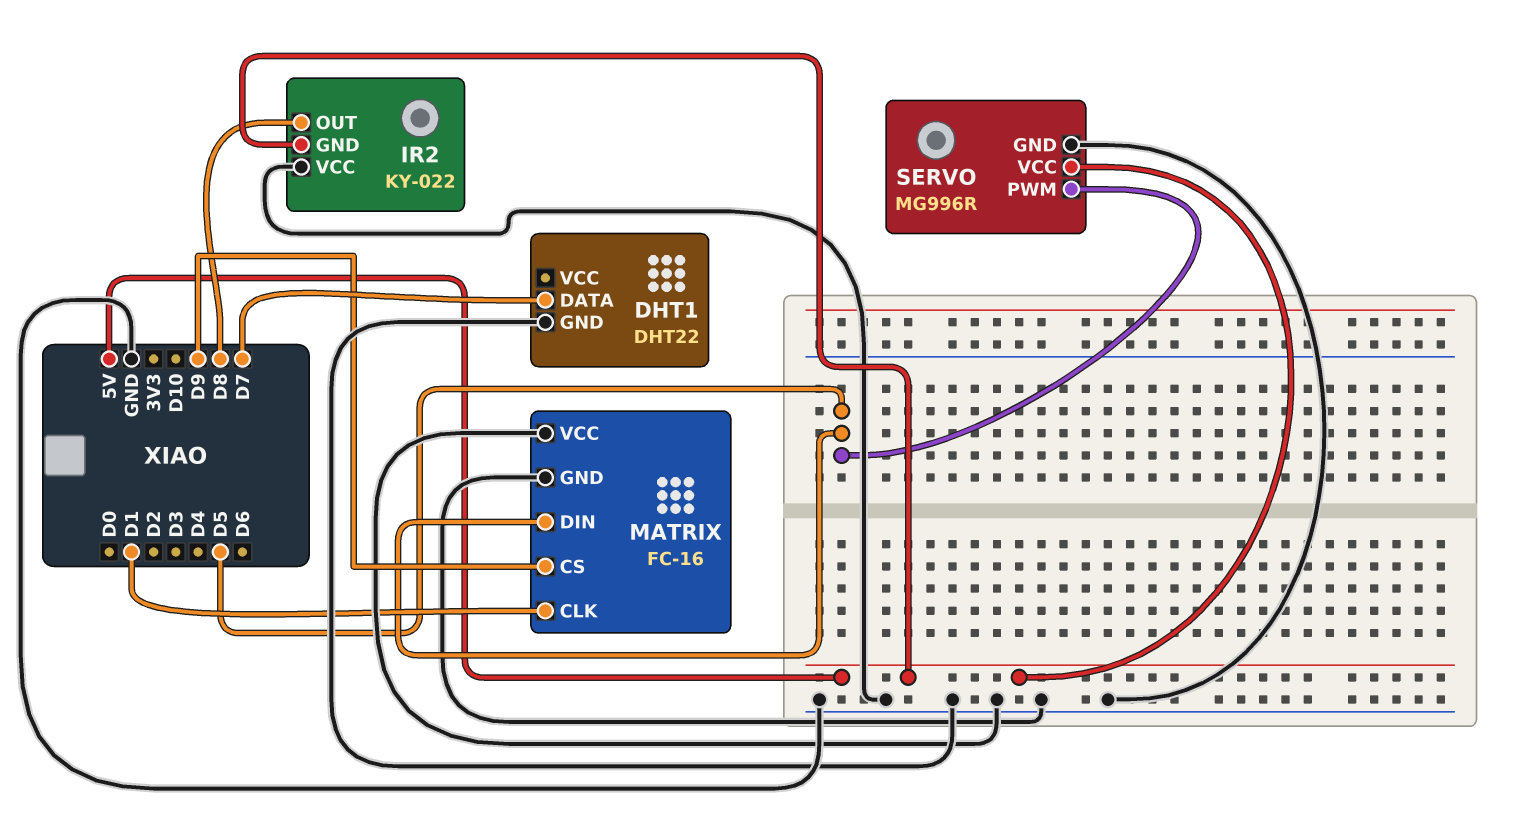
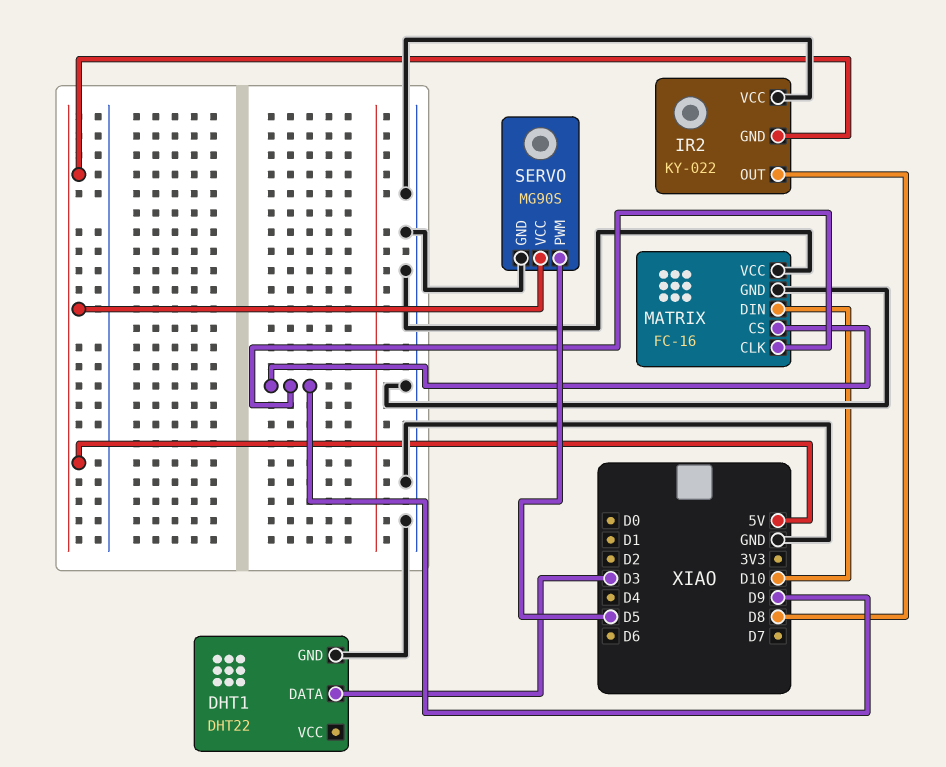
DHT1 pin DATA: D7 -> D3
MATRIX pin CLK: D1 -> D9
MATRIX pin DIN: D5 -> D10
SERVO: MG996R -> MG90S

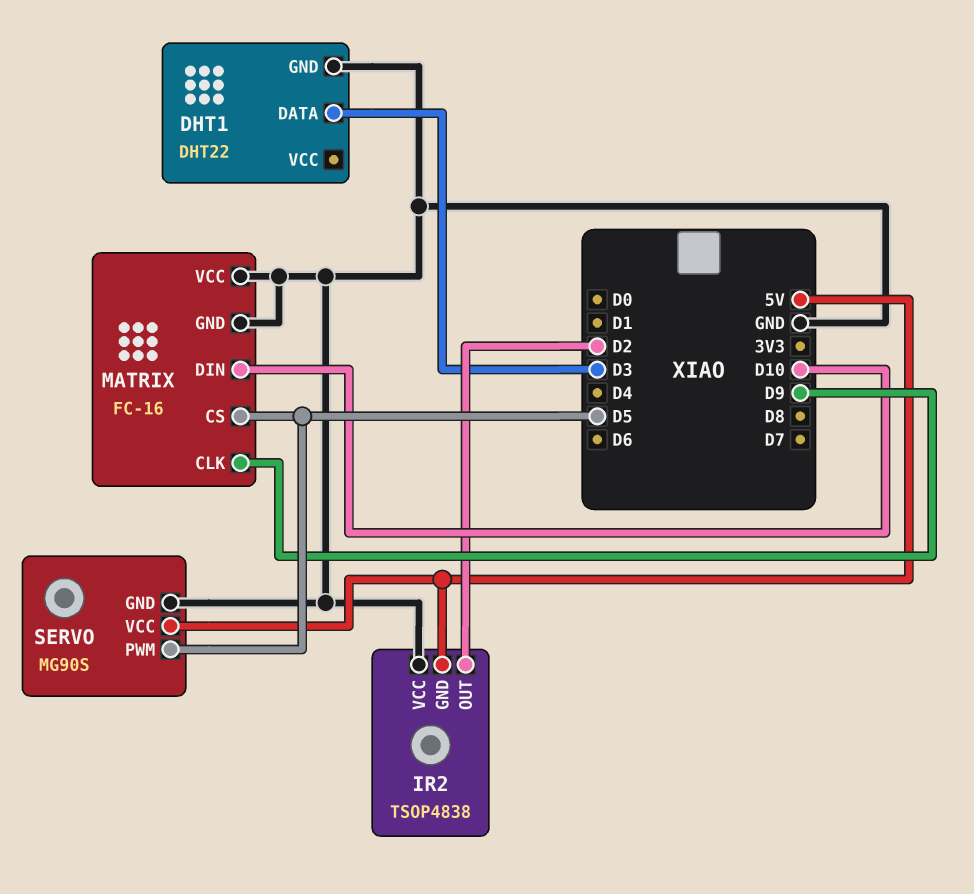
IR2: KY-022 -> TSOP4838
IR2 pin OUT: D8 -> D2
MATRIX pin CS: D9 -> D5

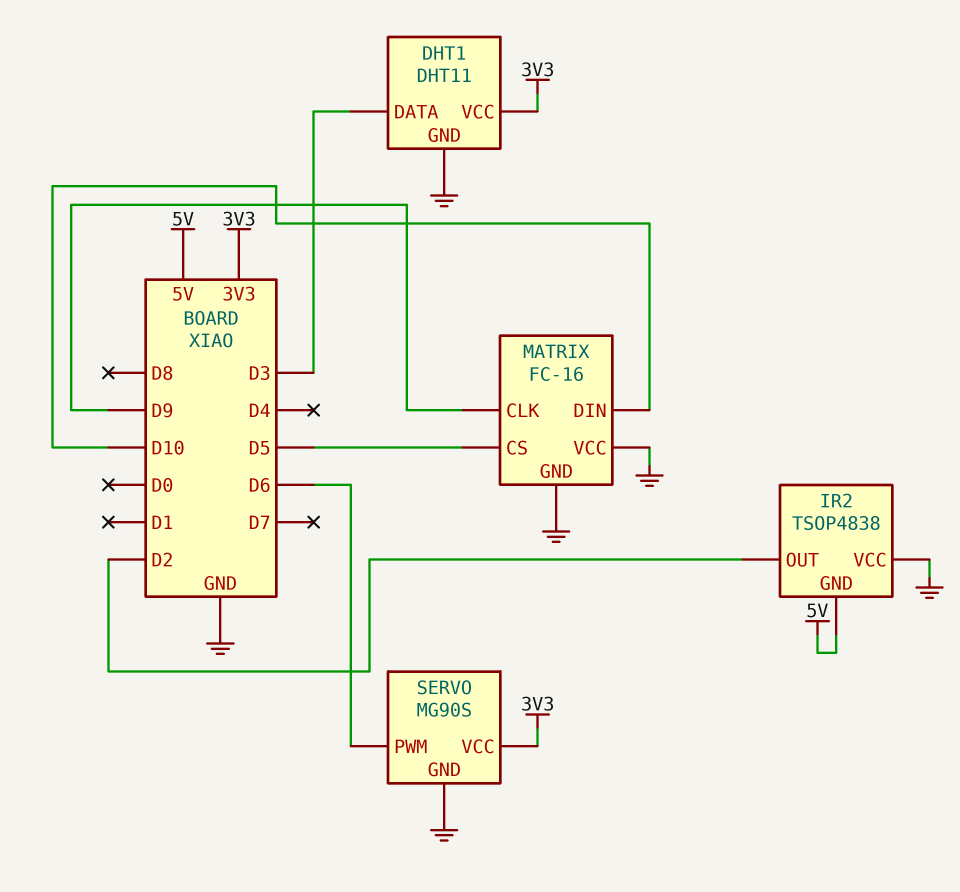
DHT1: DHT22 -> DHT11
DHT1 pin VCC: none -> 3V3
SERVO pin PWM: D5 -> D6
SERVO pin VCC: 5V -> 3V3

